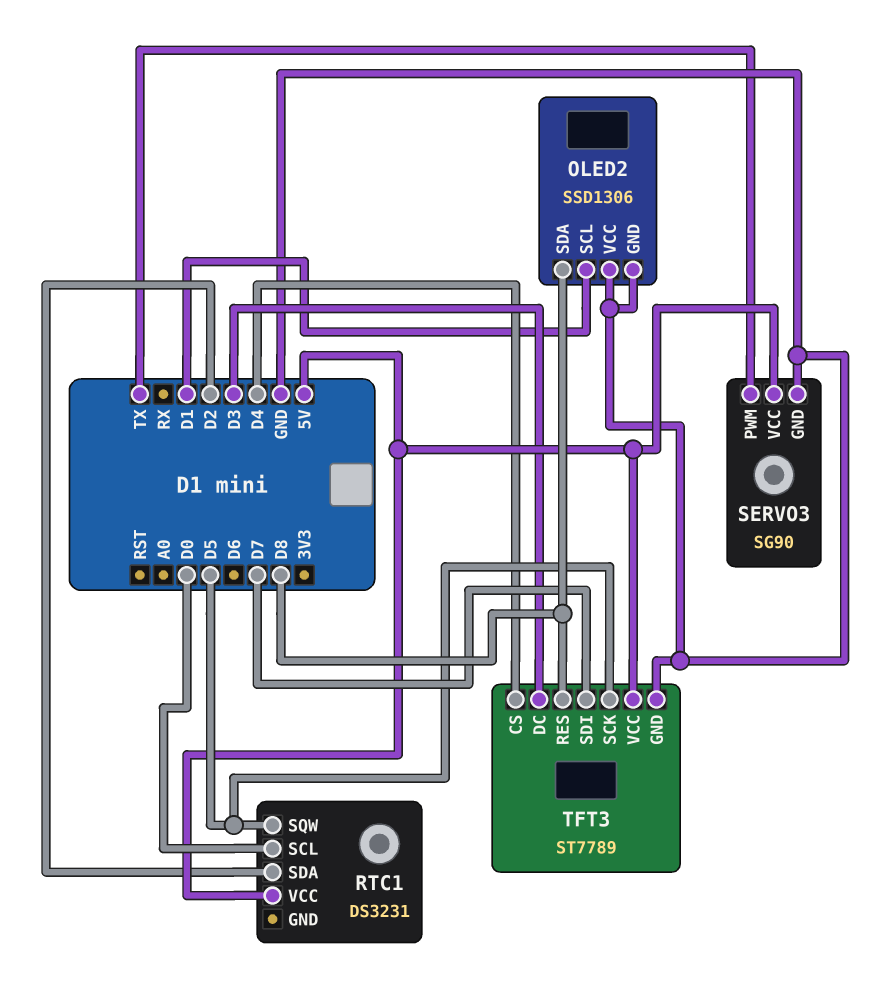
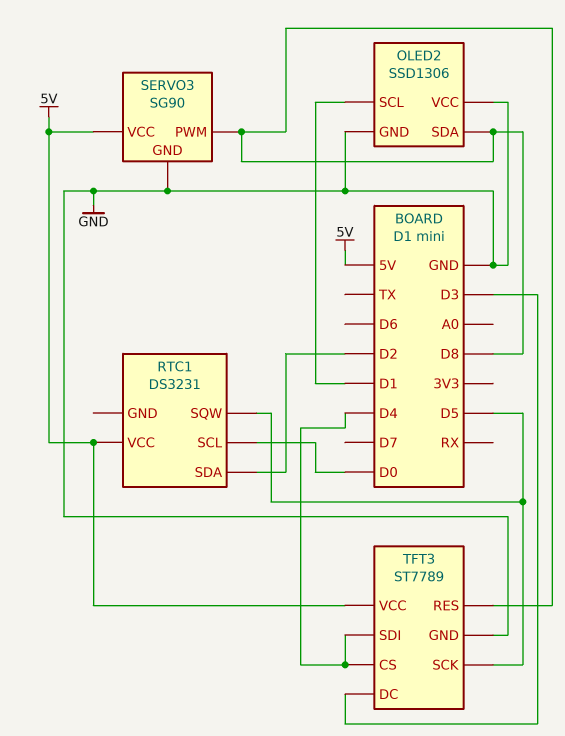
SERVO3 pin PWM: TX -> D8
TFT3 pin SDI: D7 -> D4

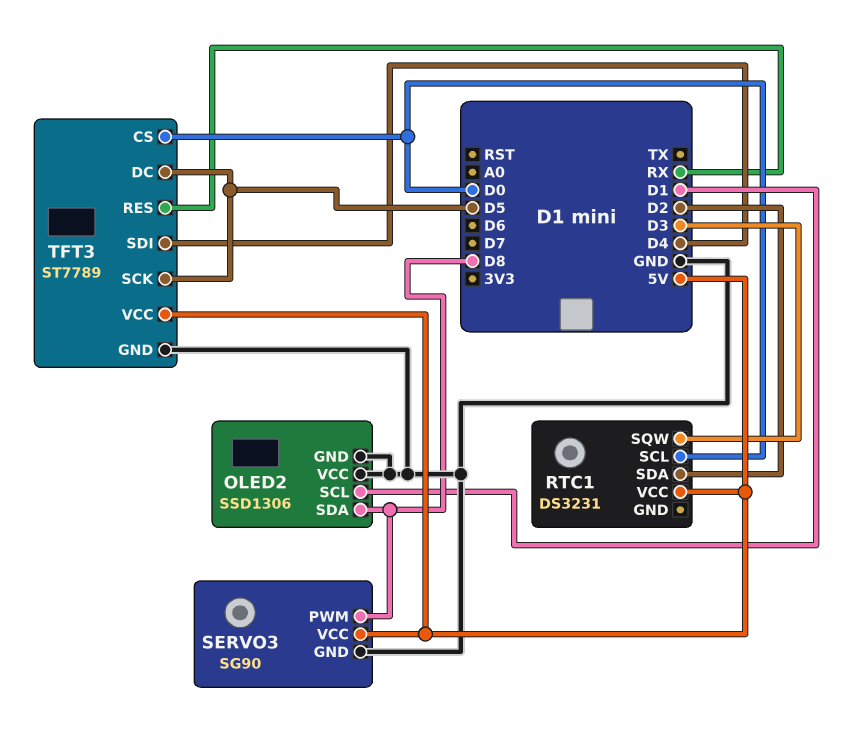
RTC1 pin SQW: D5 -> D3
TFT3 pin CS: D4 -> D0
TFT3 pin DC: D3 -> D5
TFT3 pin RES: D8 -> RX

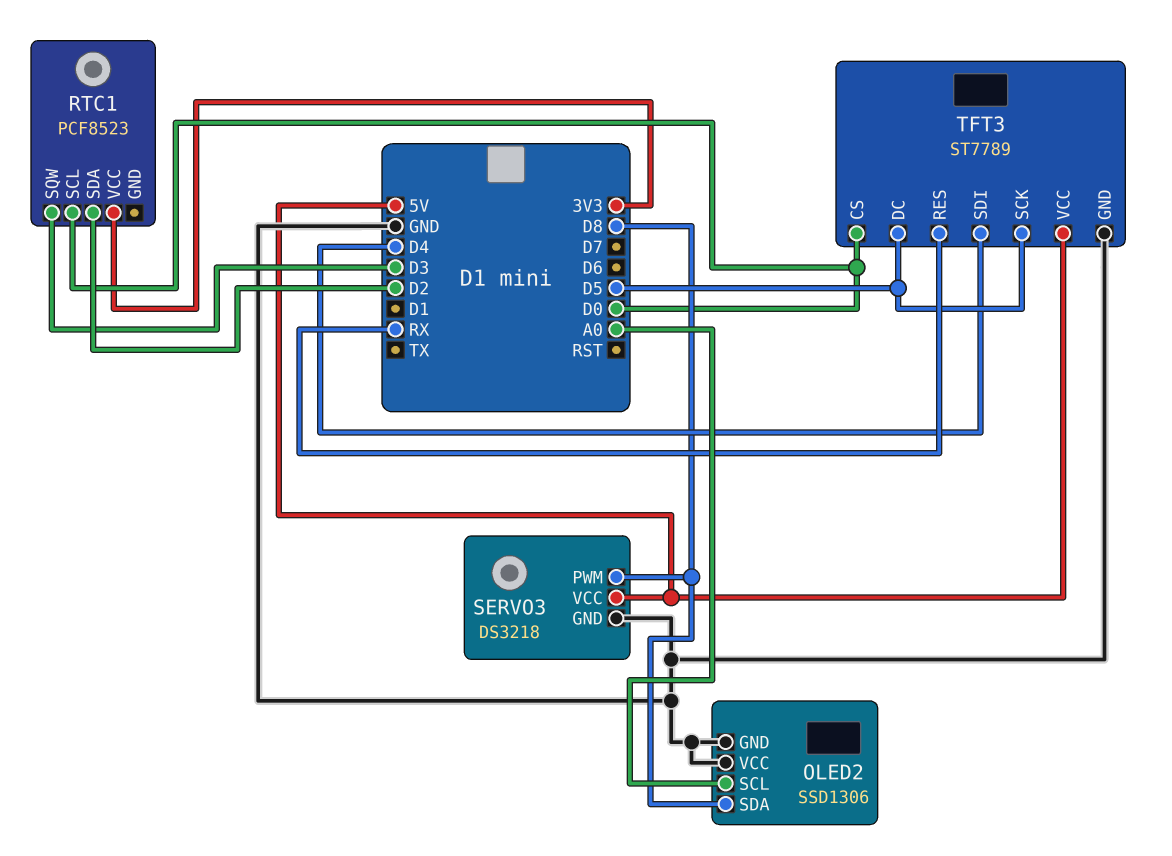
OLED2 pin SCL: D1 -> A0
RTC1: DS3231 -> PCF8523
RTC1 pin VCC: 5V -> 3V3
SERVO3: SG90 -> DS3218

